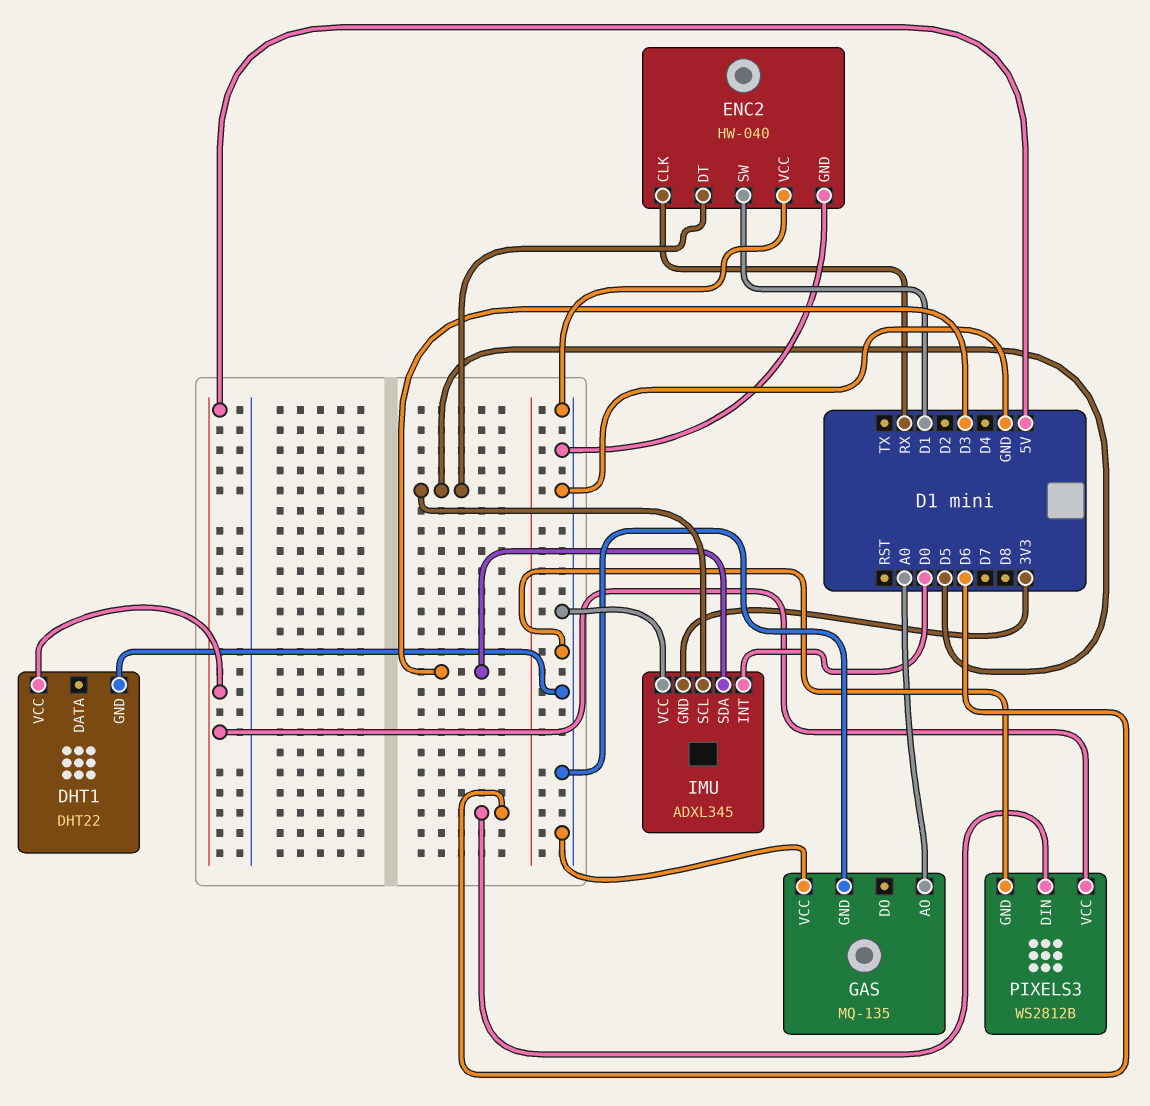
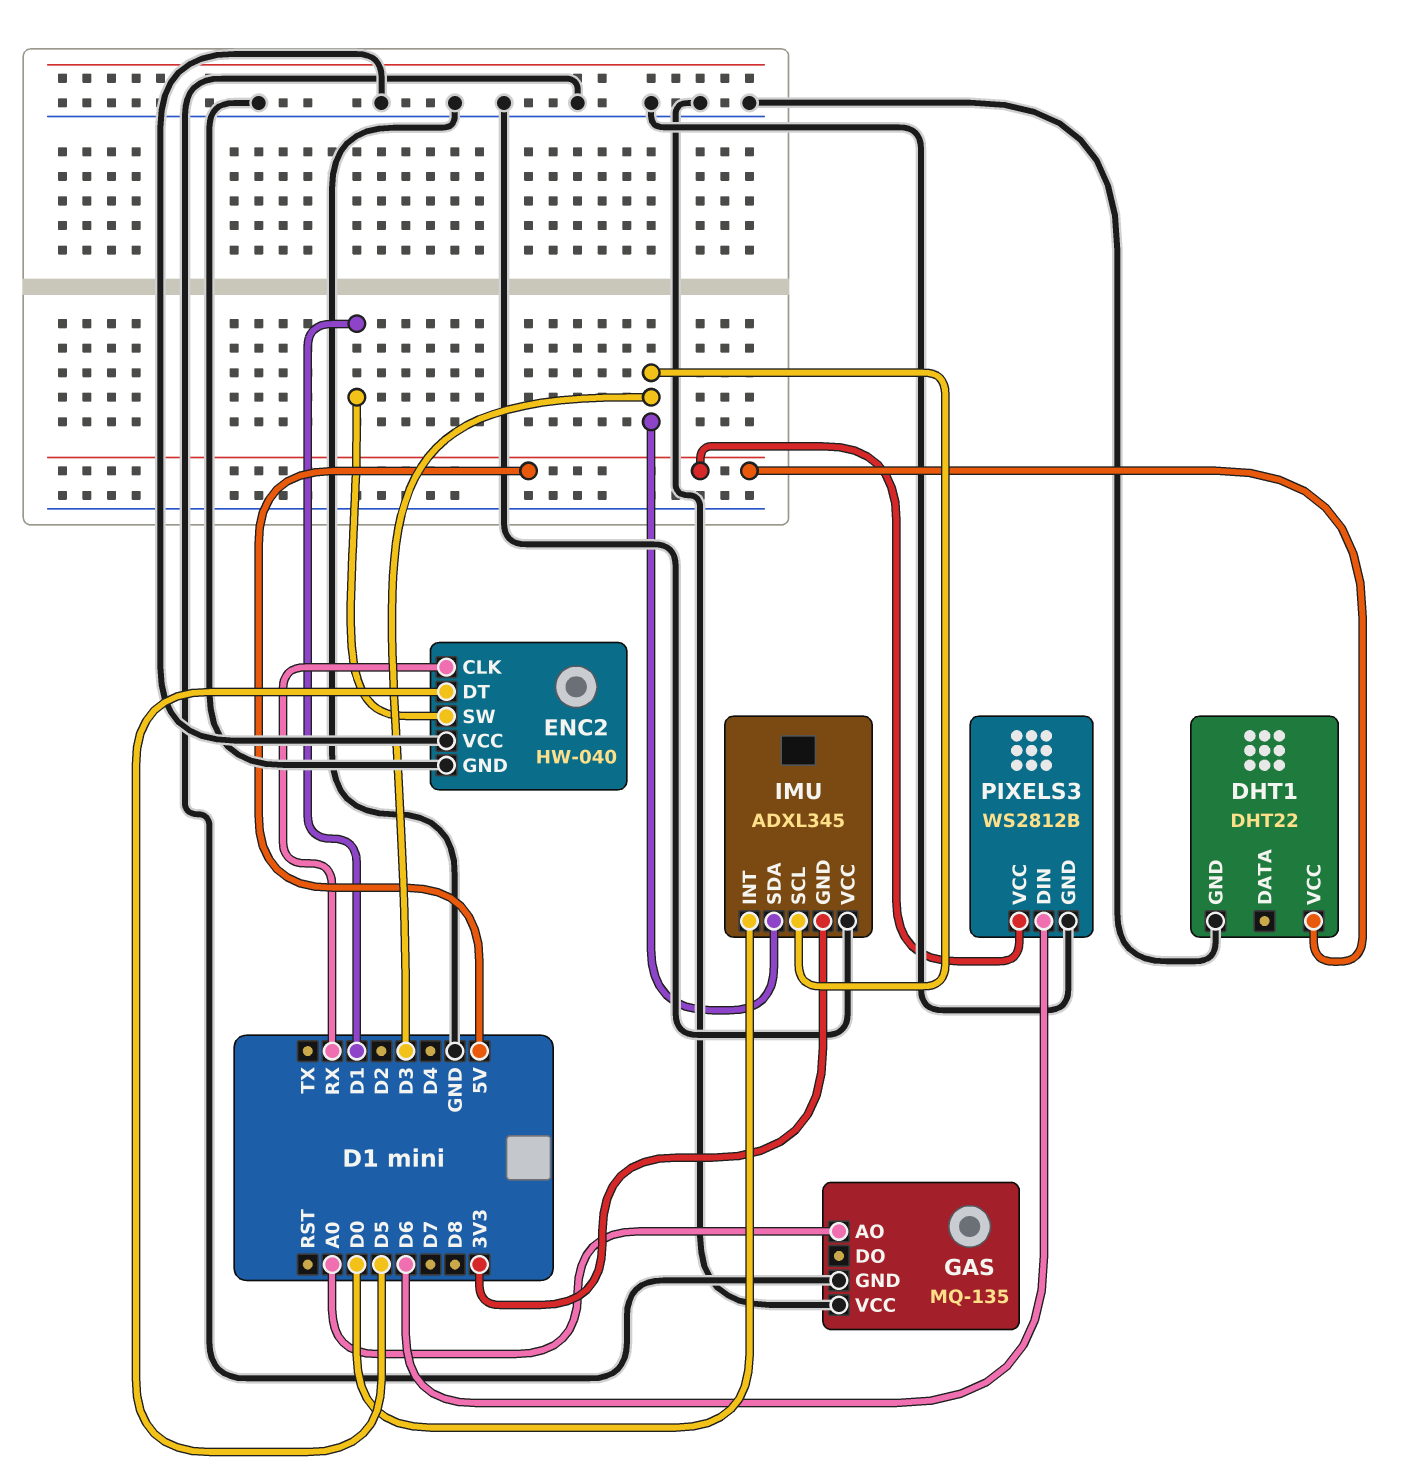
IMU pin SCL: D5 -> D3

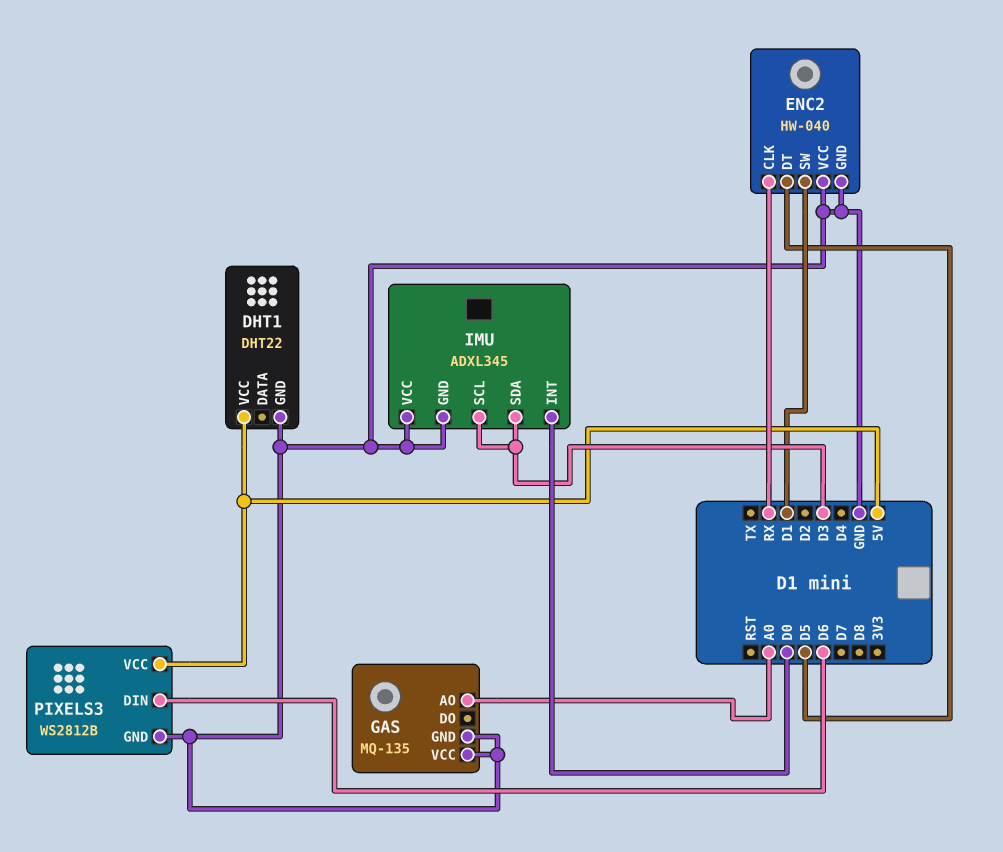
IMU pin GND: 3V3 -> GND

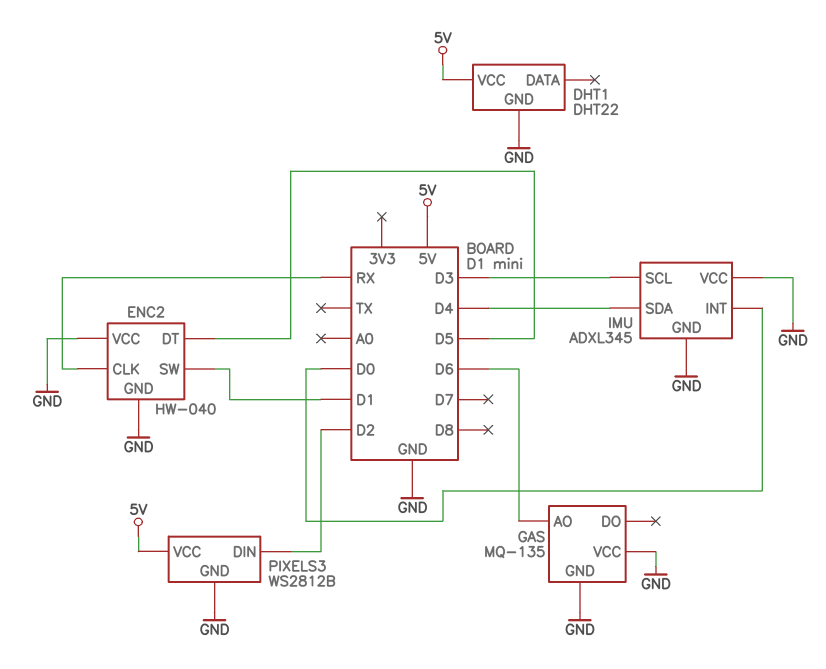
GAS pin AO: A0 -> D6
IMU pin SDA: D3 -> D4
PIXELS3 pin DIN: D6 -> D2

